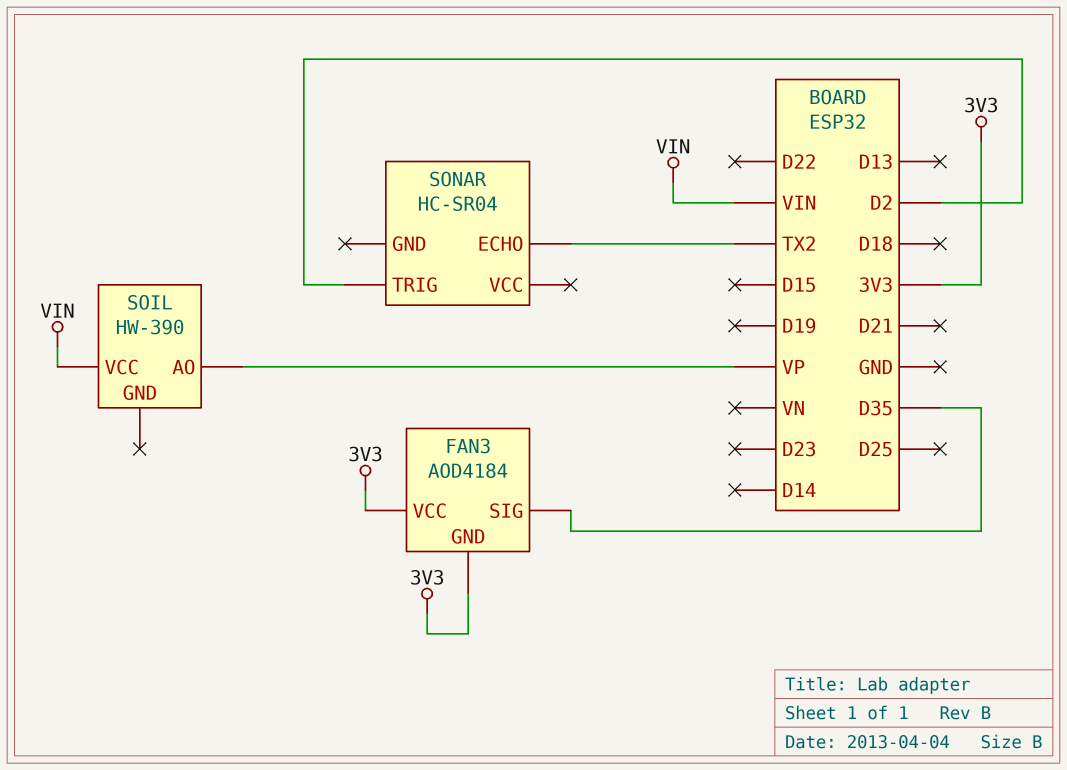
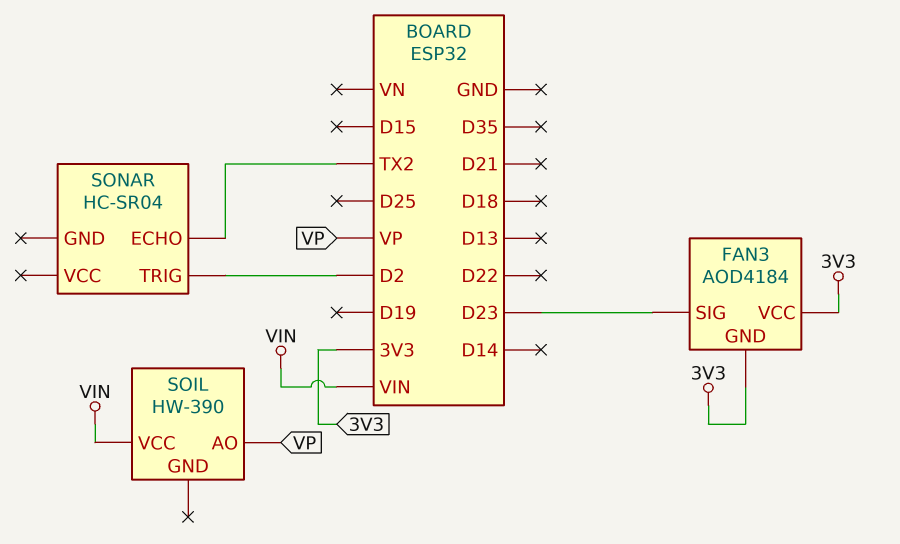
FAN3 pin SIG: D35 -> D23

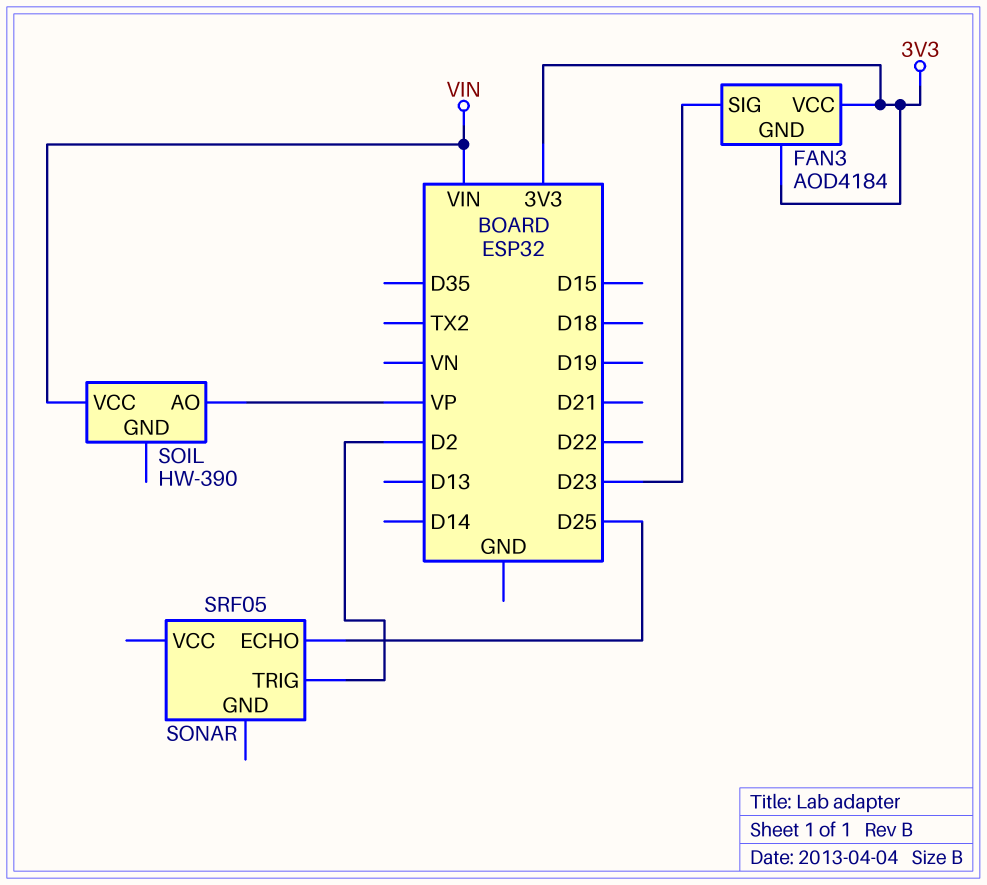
SONAR: HC-SR04 -> SRF05
SONAR pin ECHO: TX2 -> D25

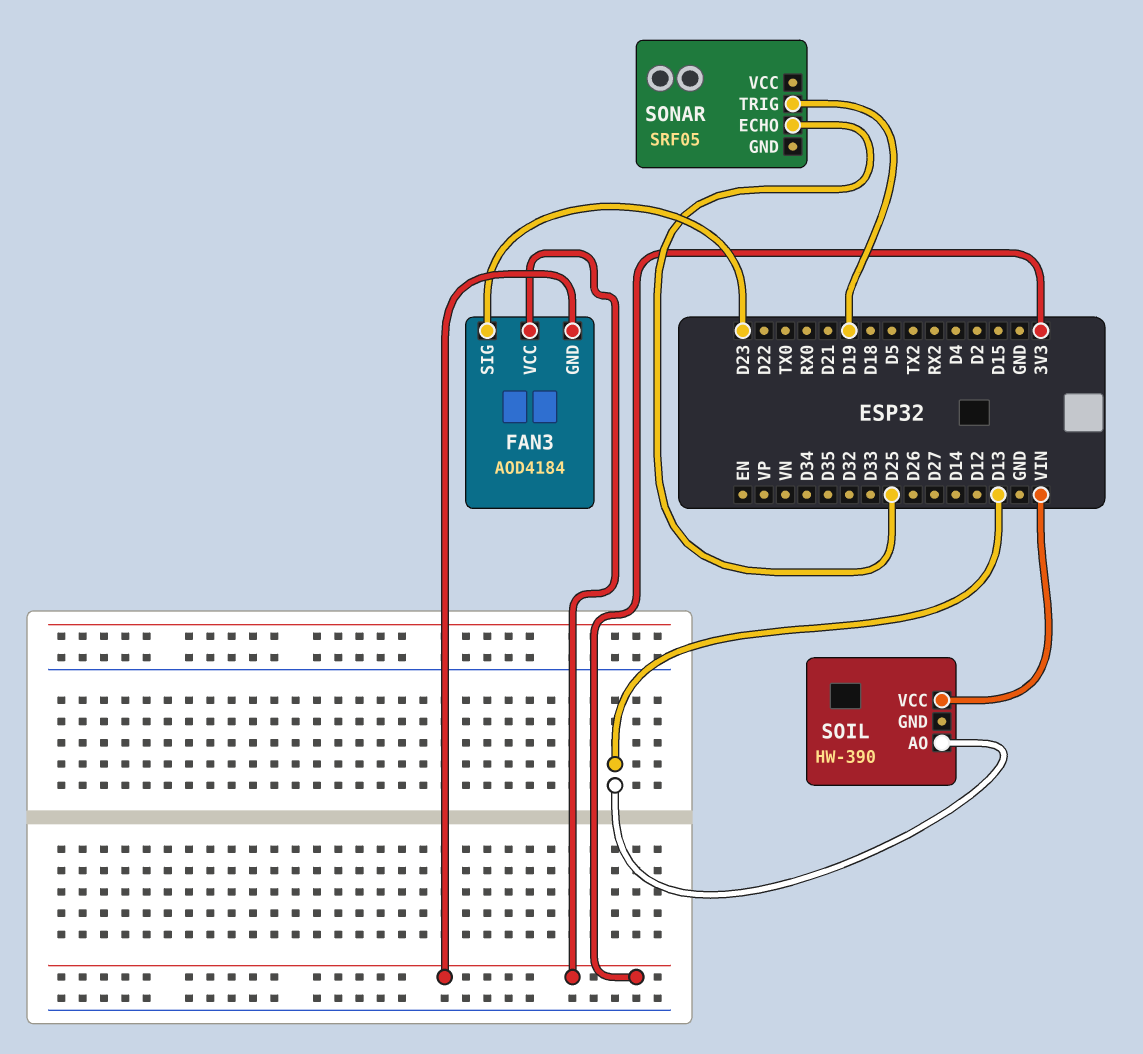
SOIL pin AO: VP -> D13
SONAR pin TRIG: D2 -> D19

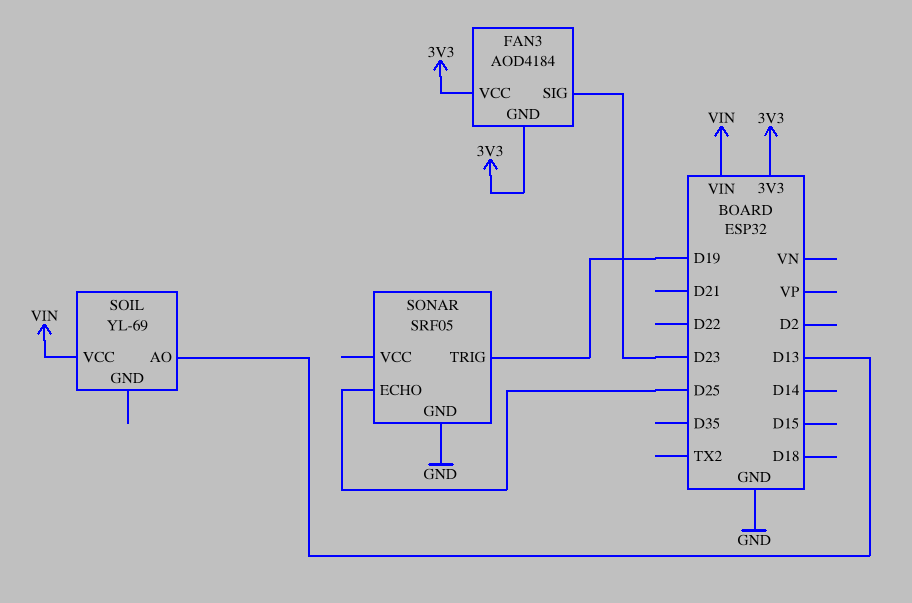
SOIL: HW-390 -> YL-69
SONAR pin GND: none -> GND

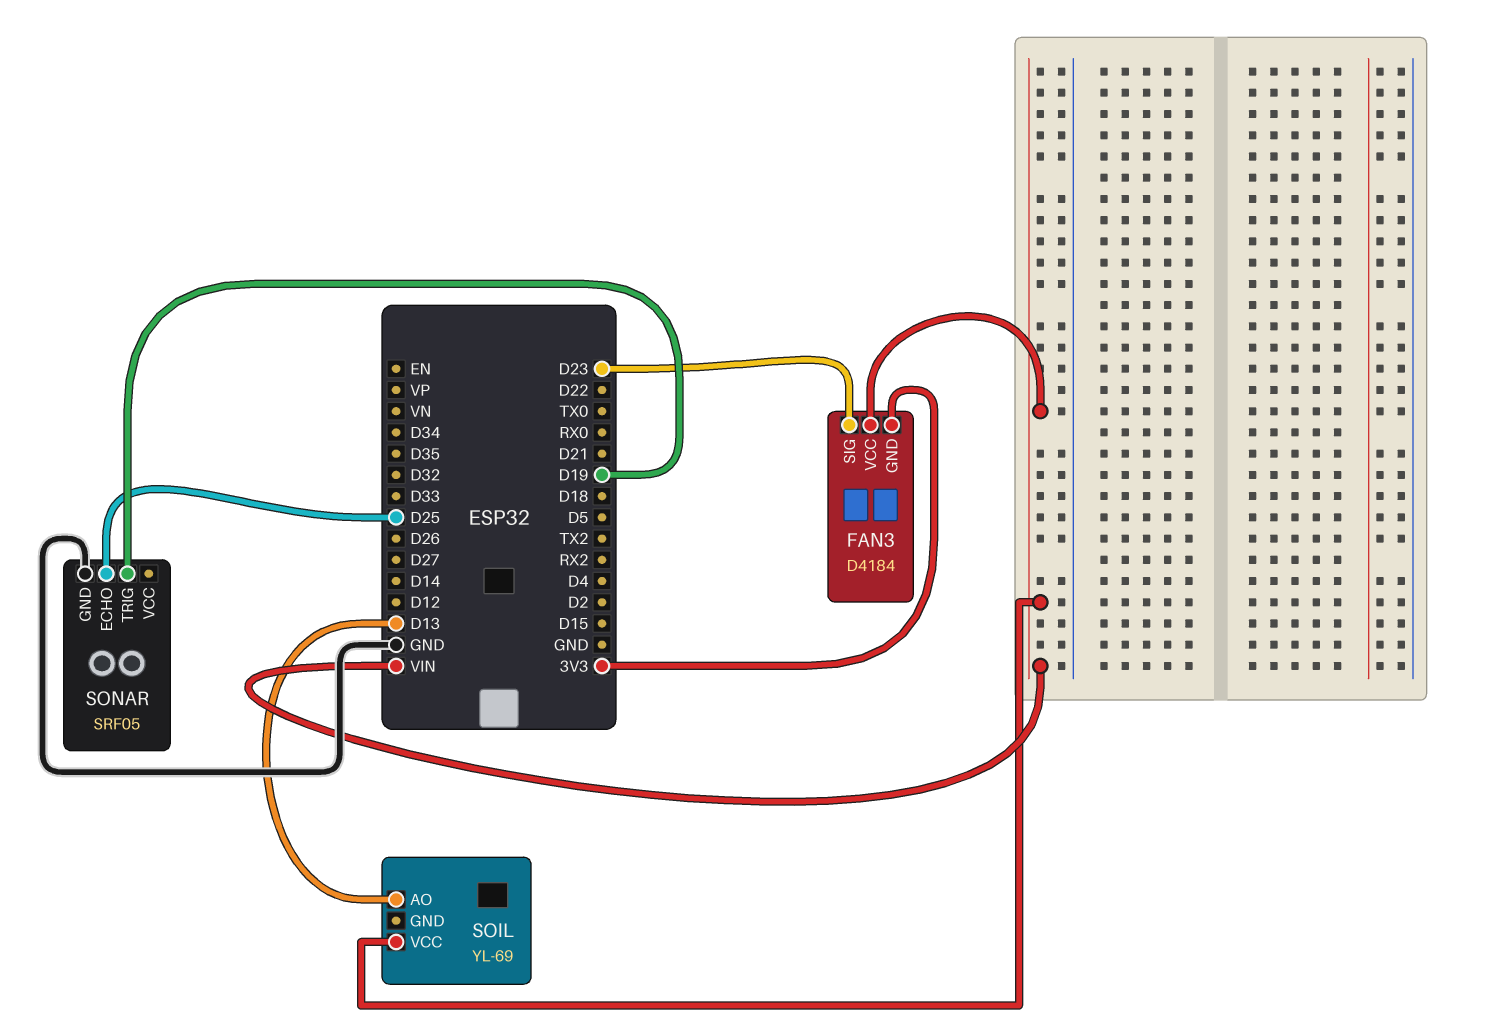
FAN3: AOD4184 -> D4184
FAN3 pin VCC: 3V3 -> VIN

